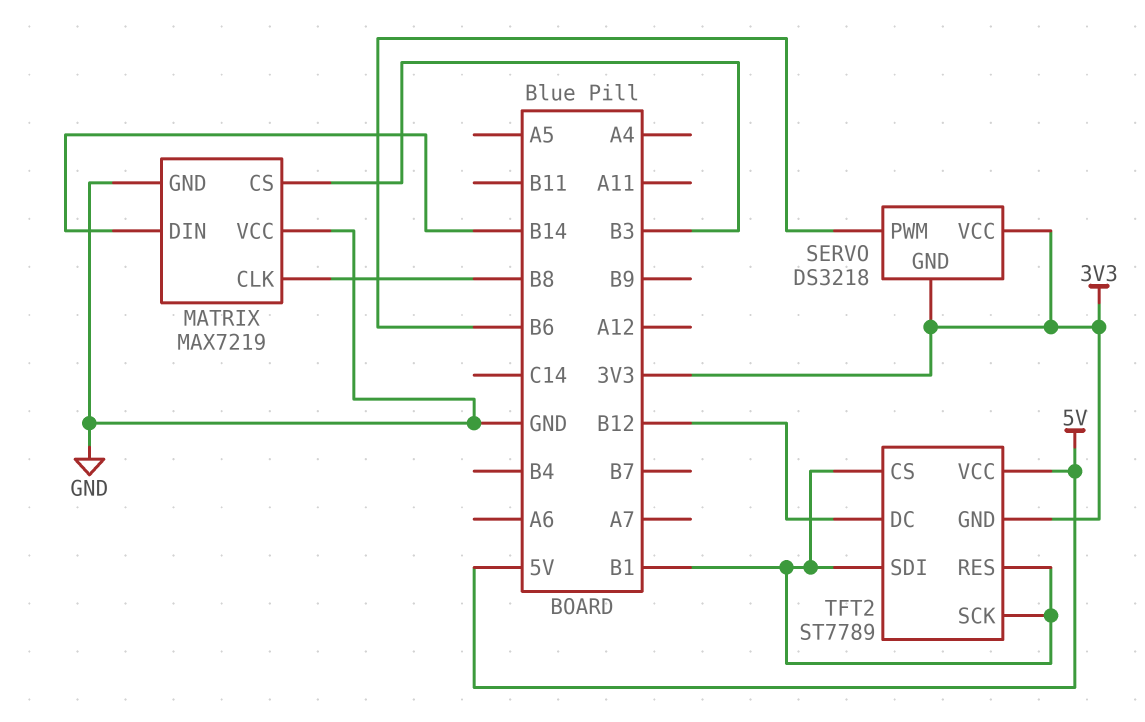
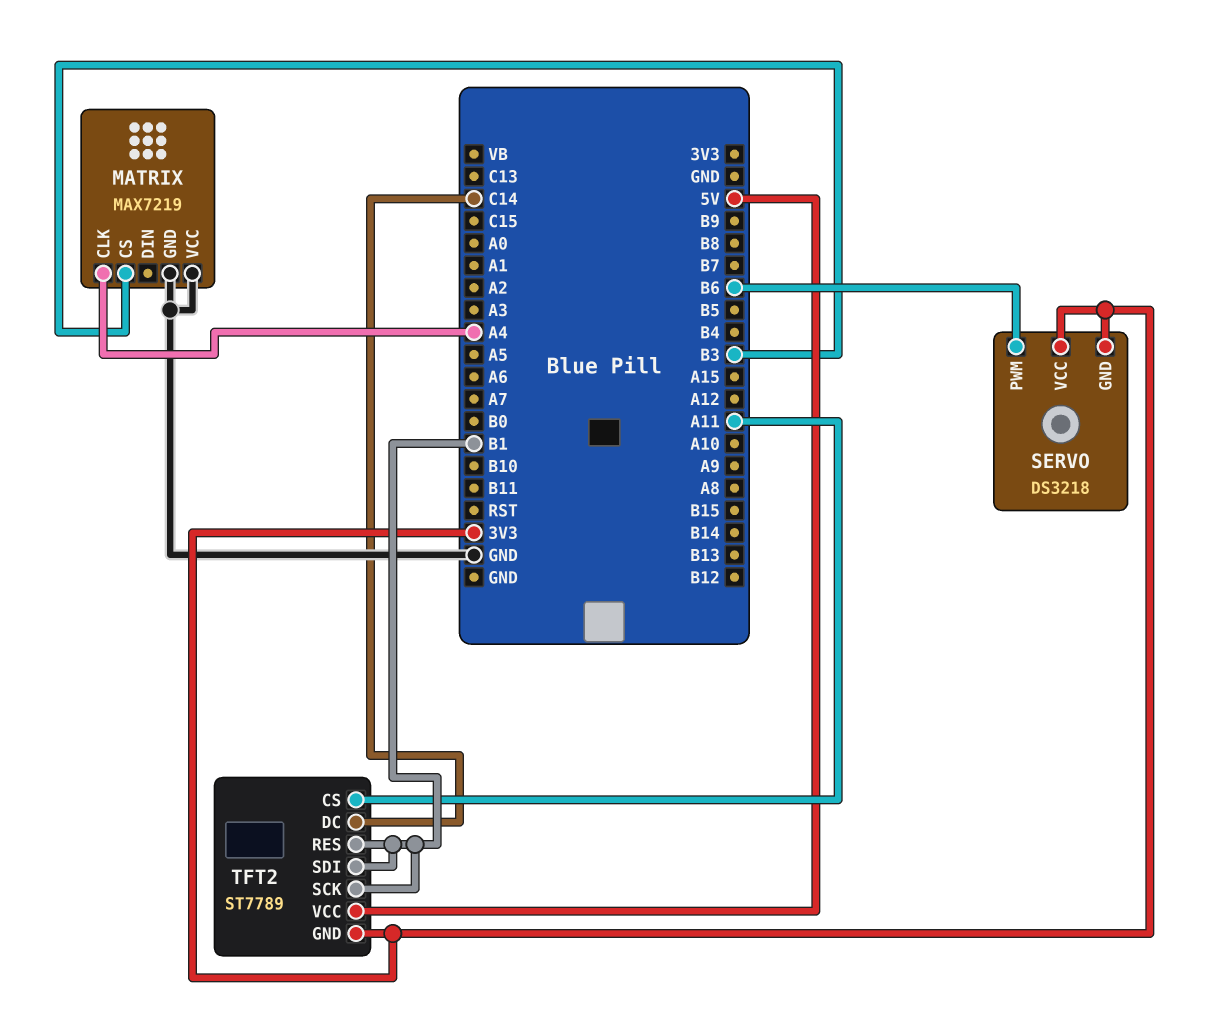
MATRIX pin CLK: B8 -> A4
MATRIX pin DIN: B14 -> none
TFT2 pin CS: B1 -> A11
TFT2 pin DC: B12 -> C14

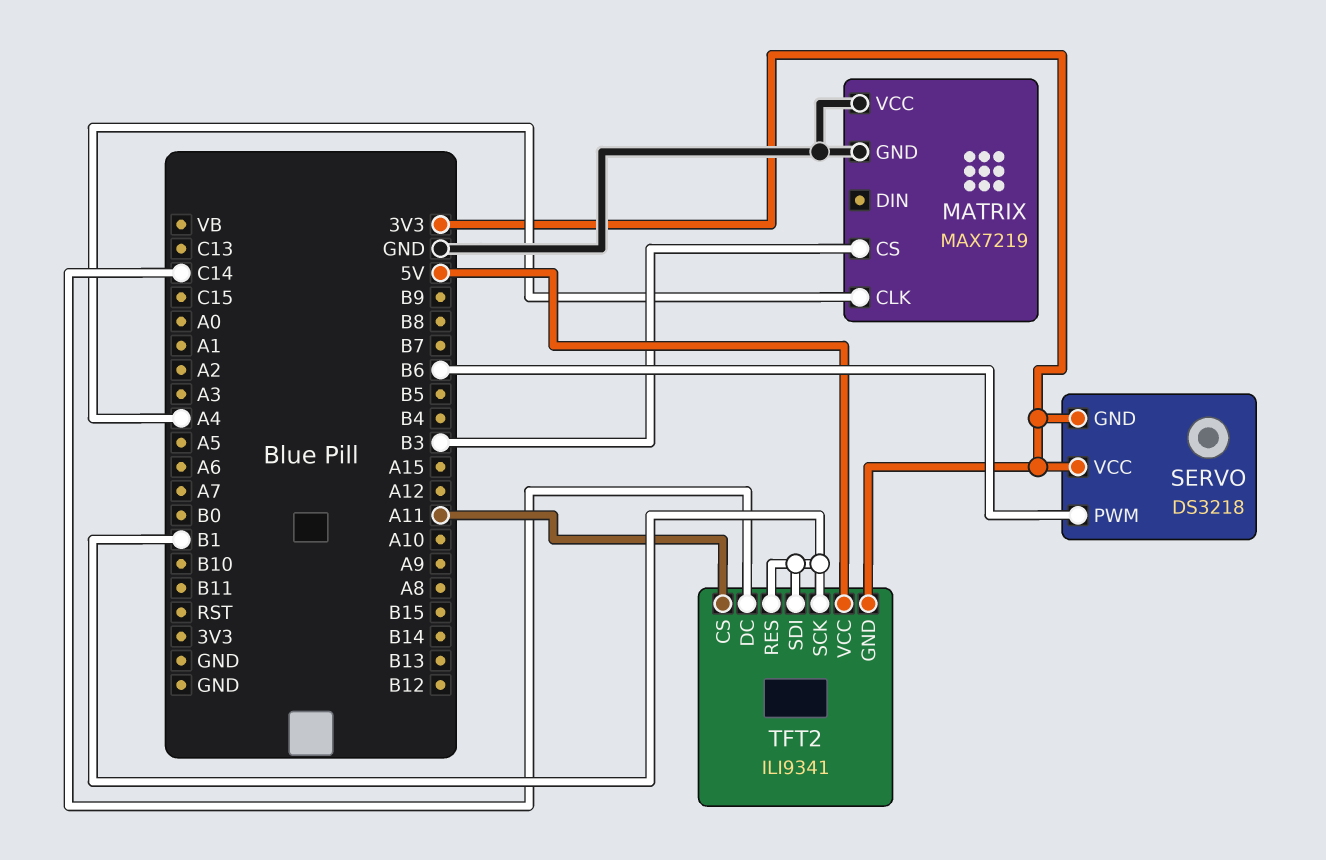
TFT2: ST7789 -> ILI9341

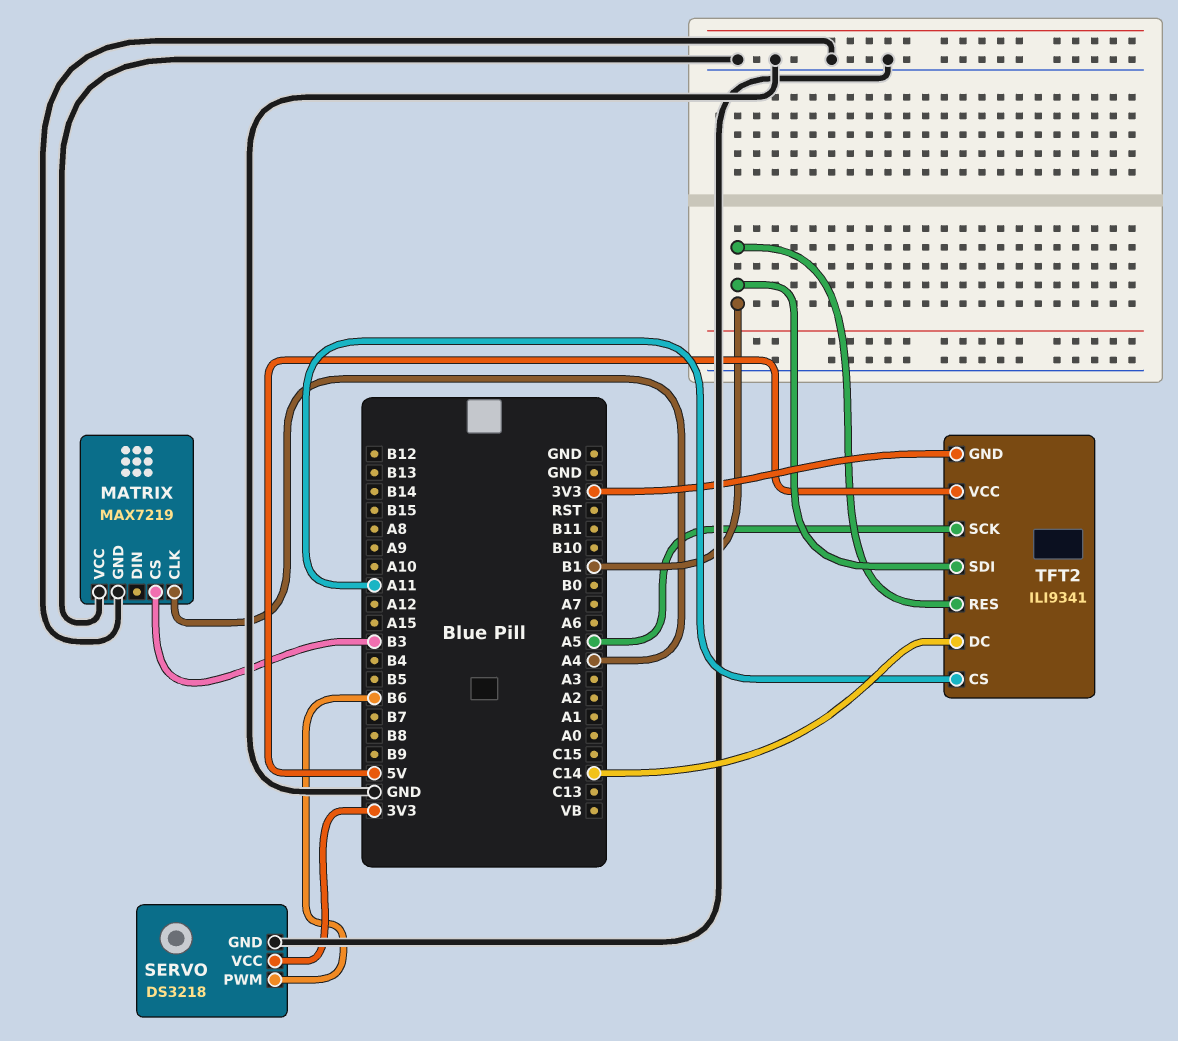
SERVO pin GND: 3V3 -> GND
TFT2 pin SCK: B1 -> A5

